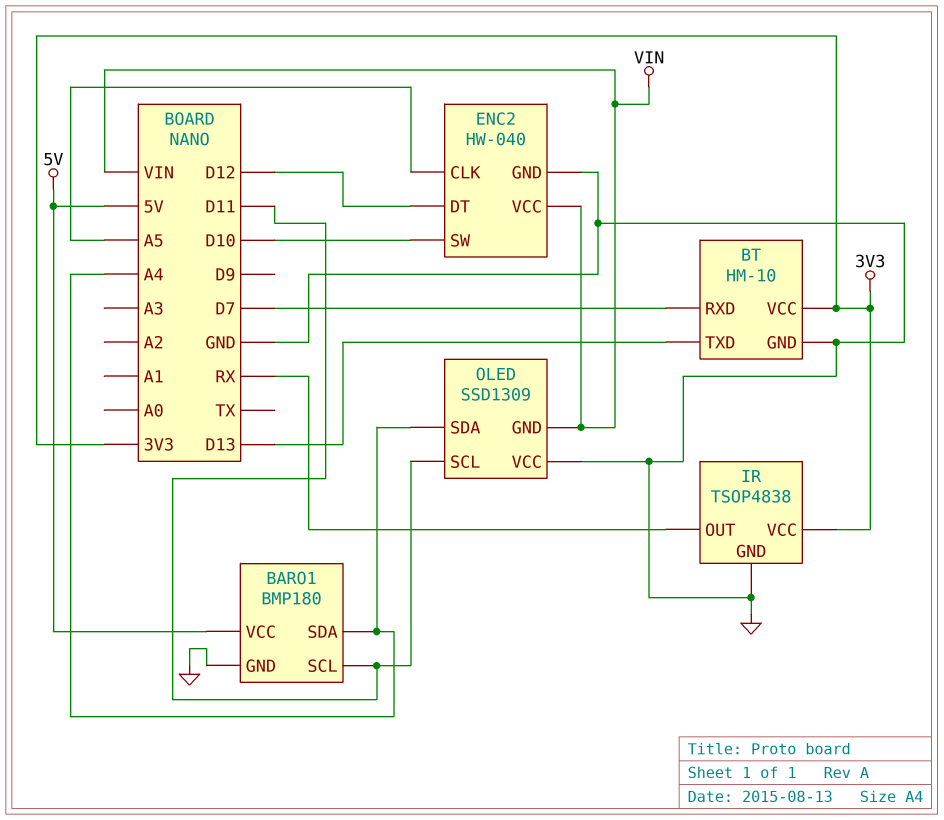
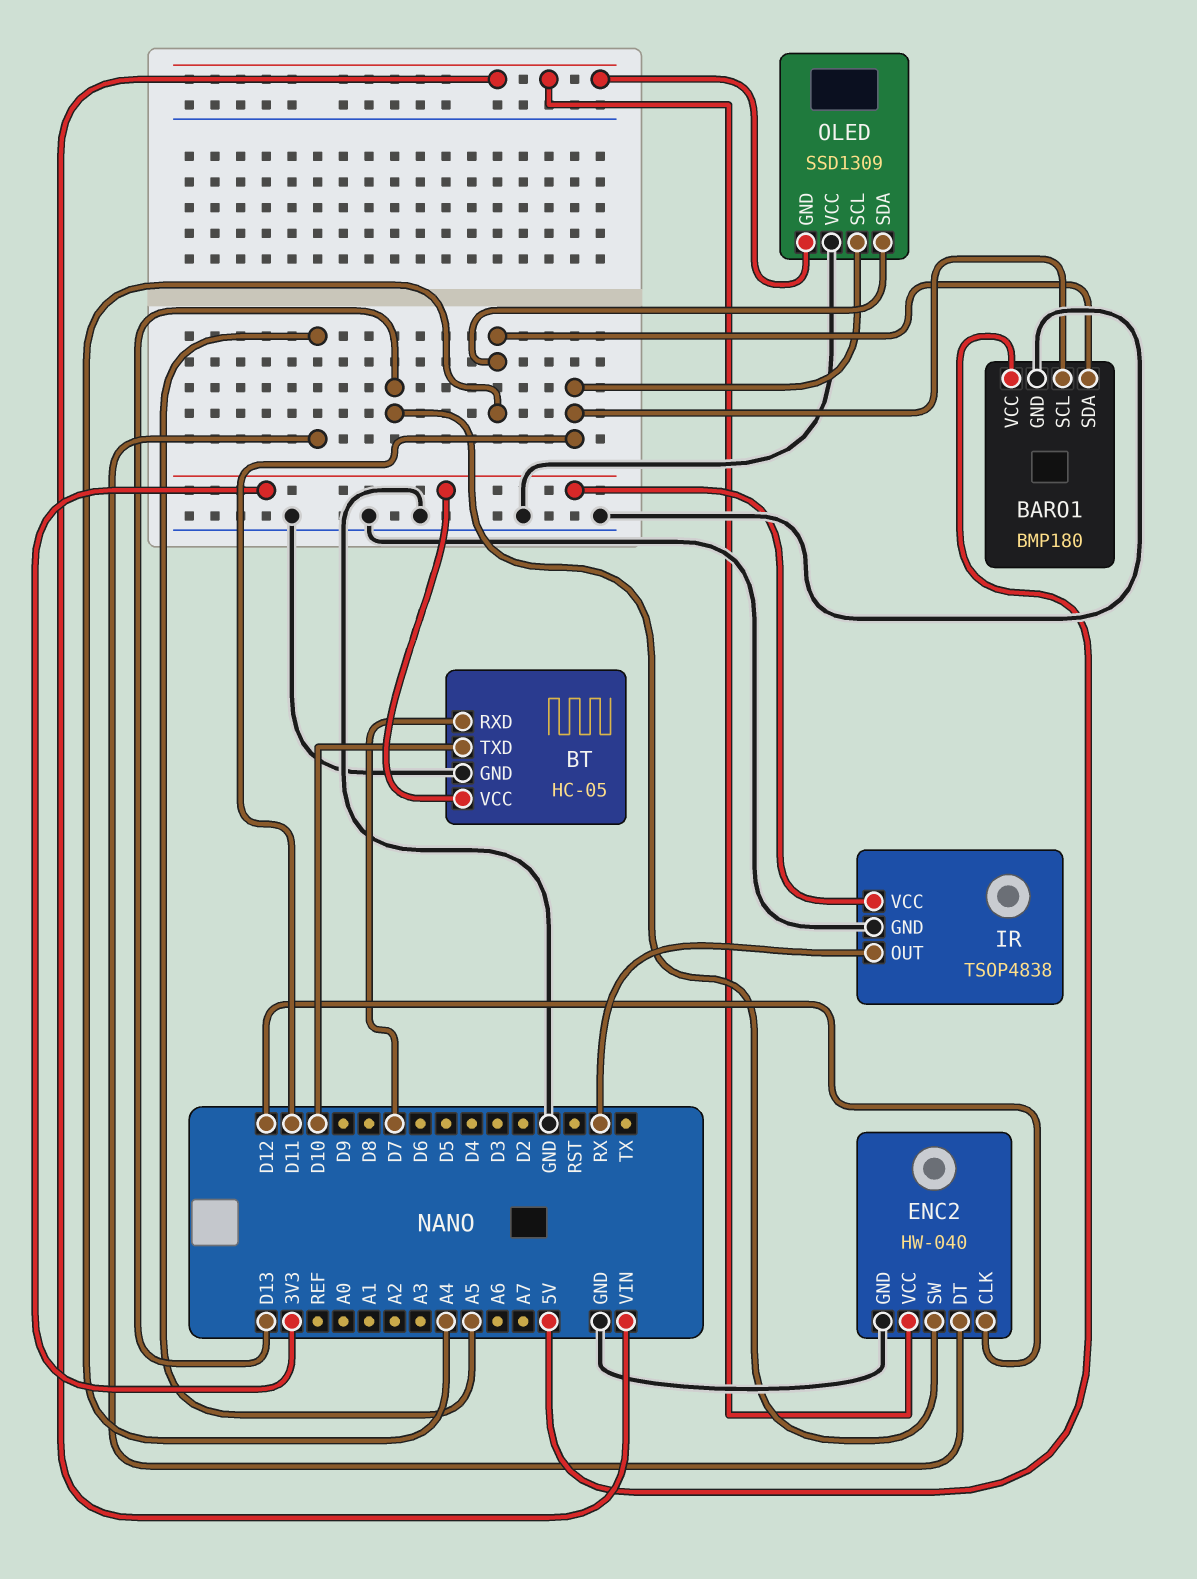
BT: HM-10 -> HC-05
BT pin TXD: D13 -> D10
ENC2 pin CLK: A5 -> D12
ENC2 pin DT: D12 -> A5
ENC2 pin SW: D10 -> D13

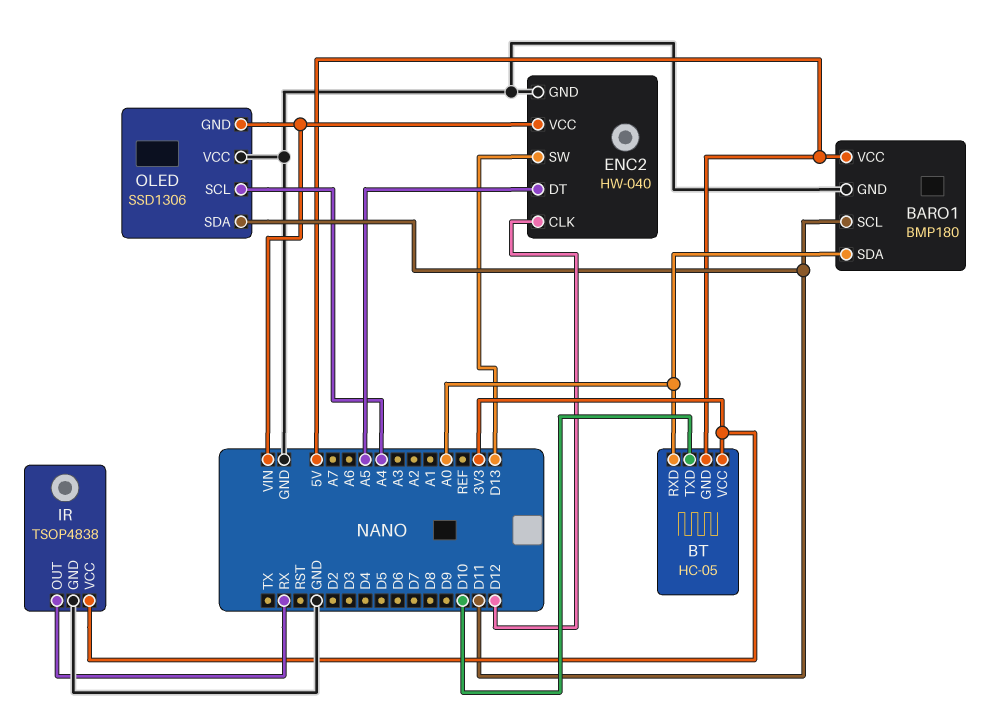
BARO1 pin SDA: A4 -> A0
BT pin GND: GND -> 5V
BT pin RXD: D7 -> A0
OLED: SSD1309 -> SSD1306
OLED pin SCL: D11 -> A4
OLED pin SDA: A4 -> D11

